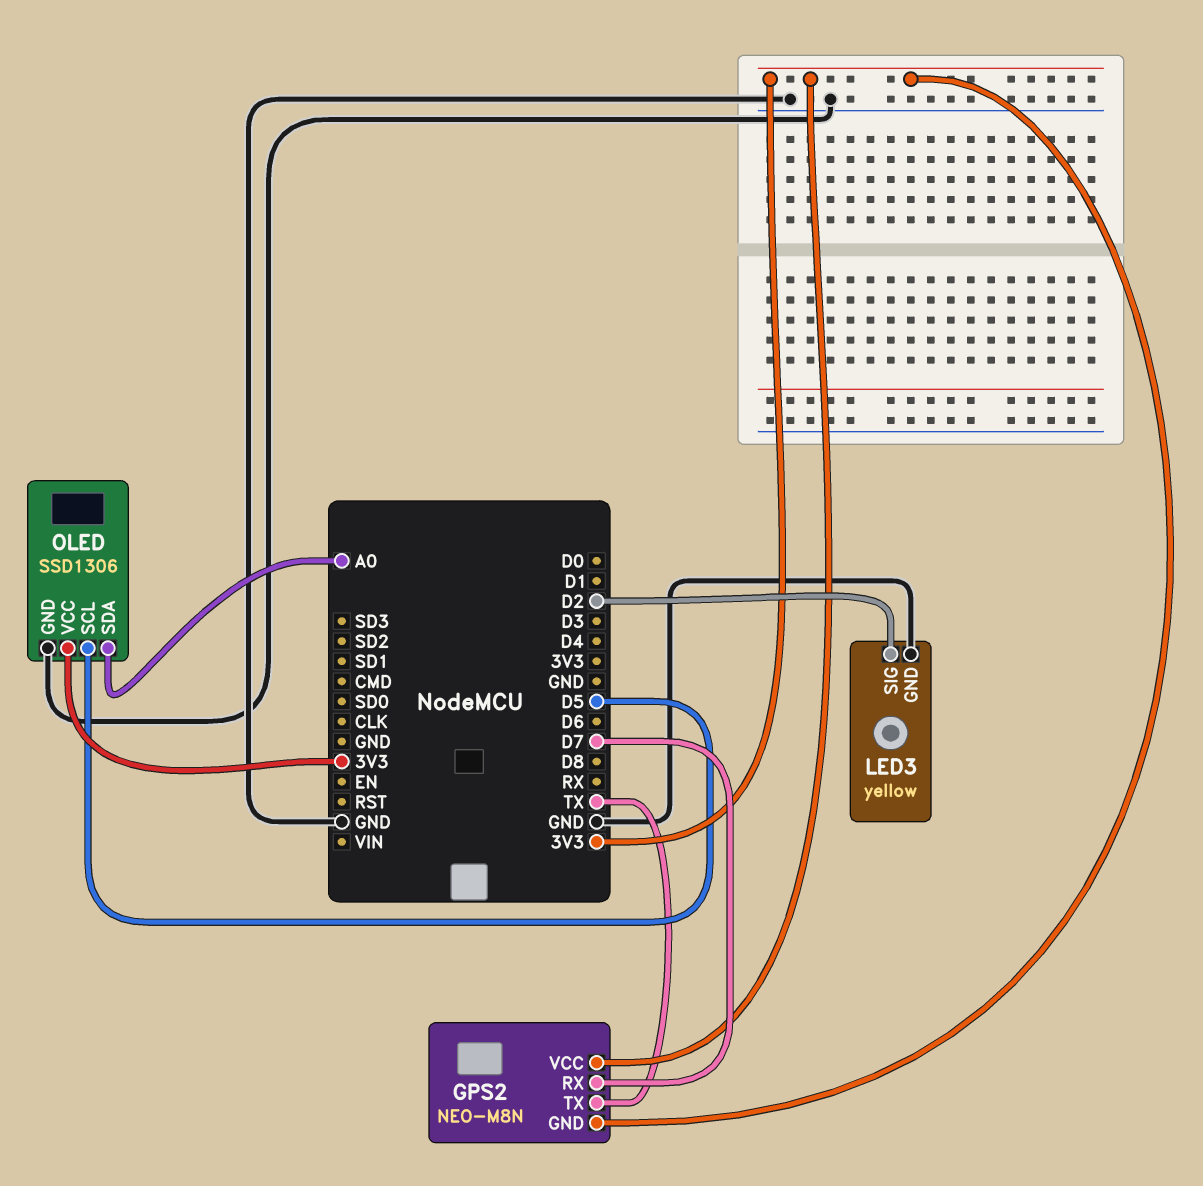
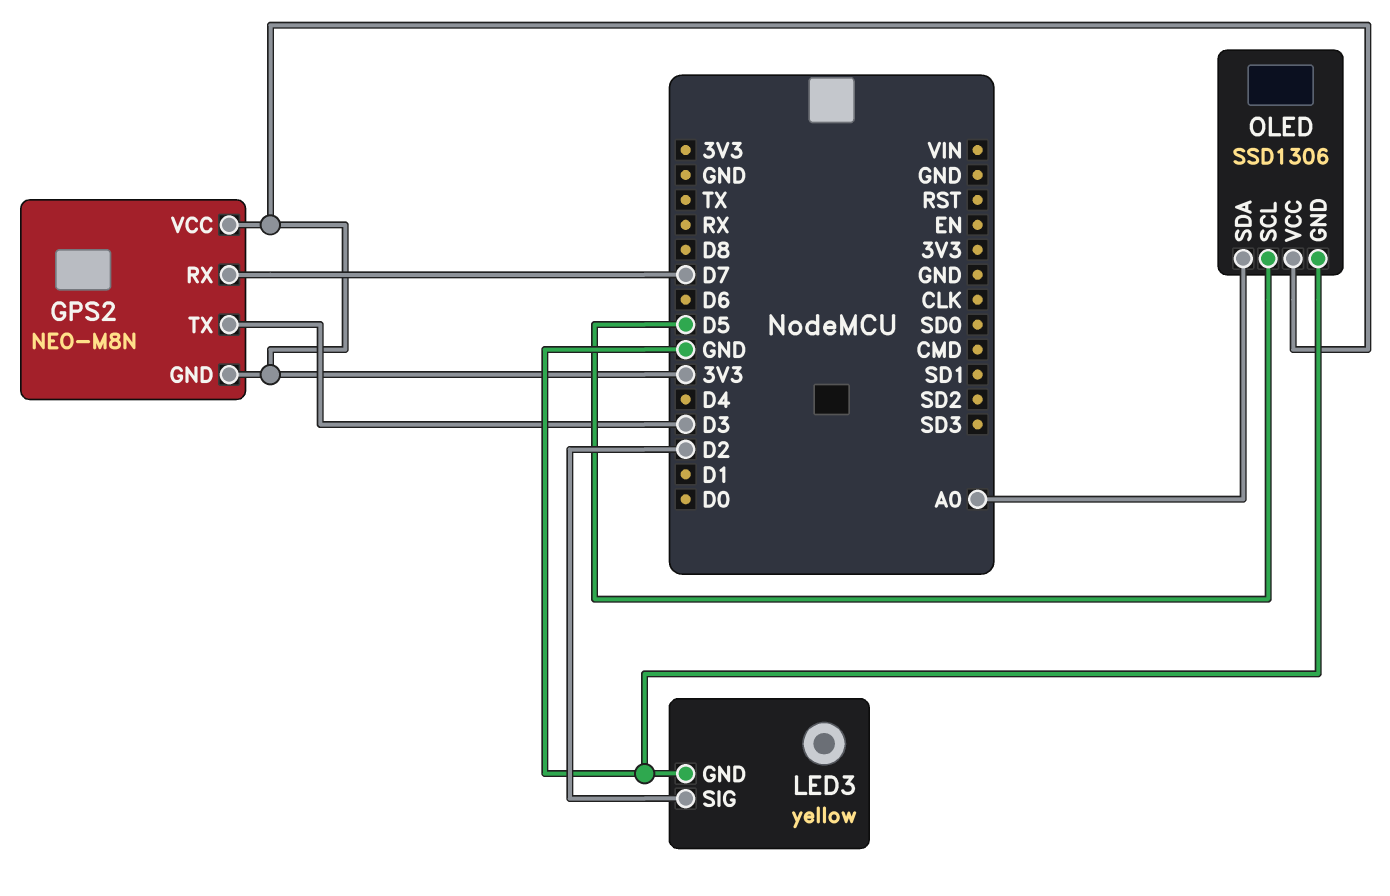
GPS2 pin TX: TX -> D3

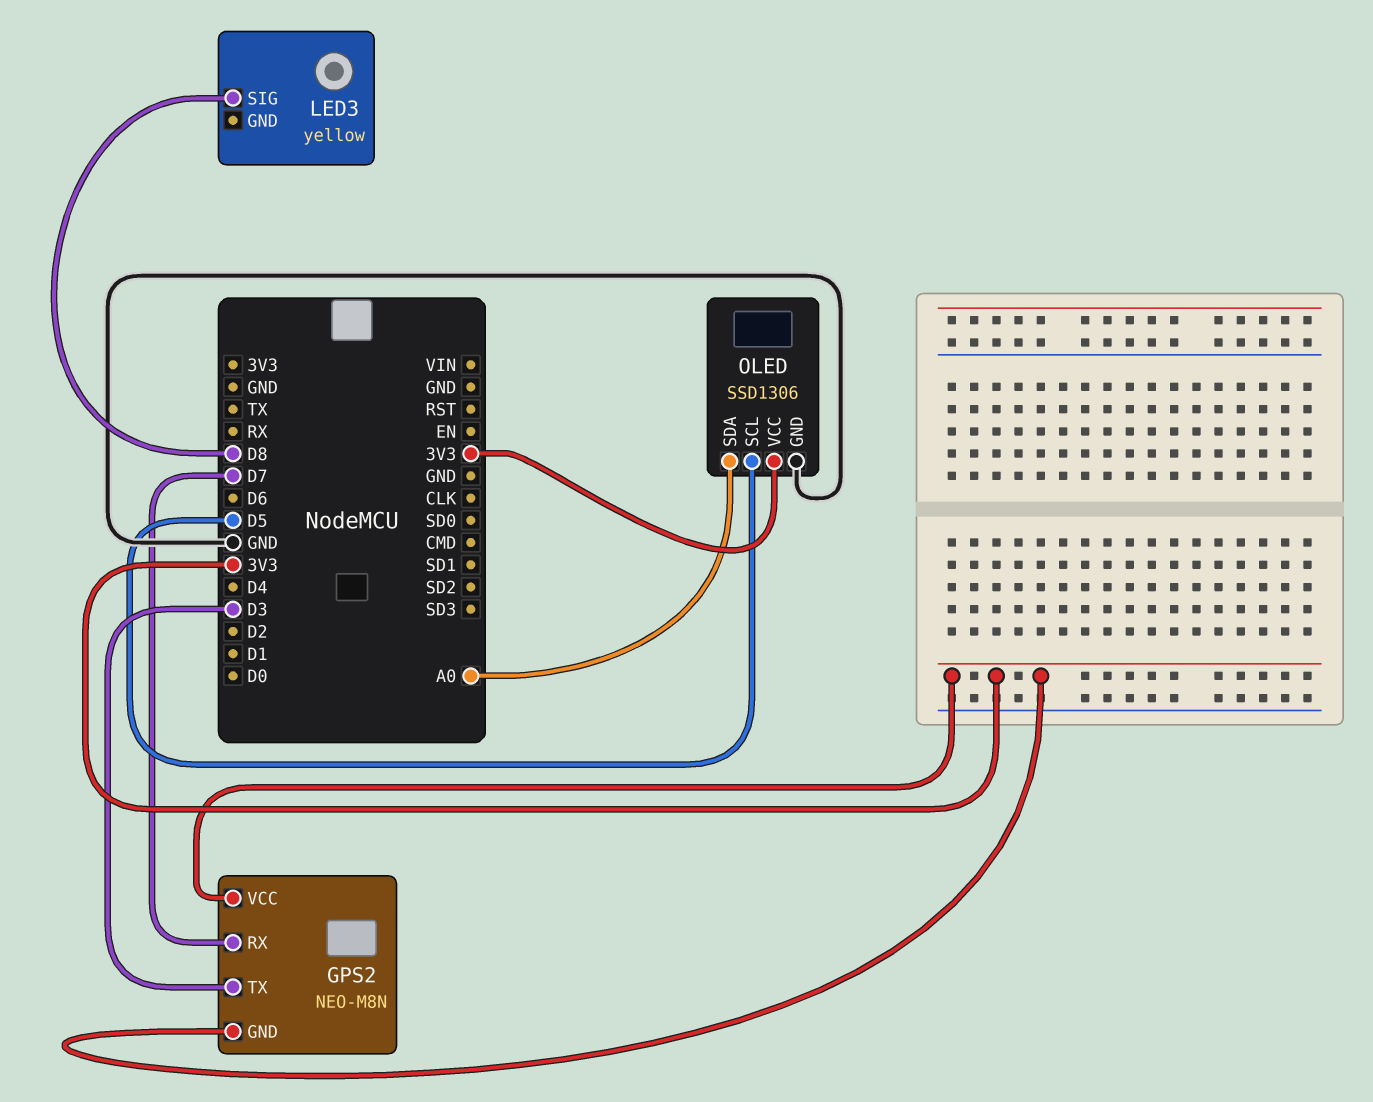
LED3 pin GND: GND -> none
LED3 pin SIG: D2 -> D8

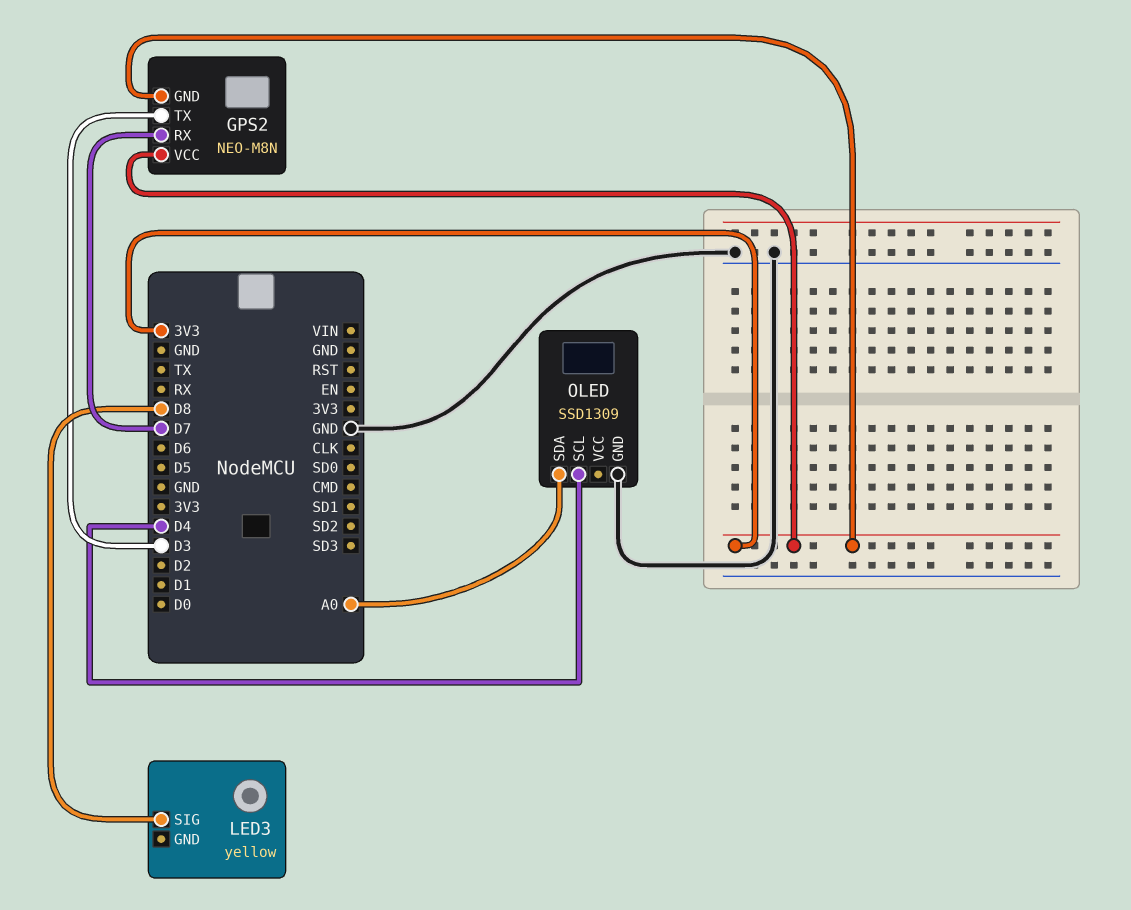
OLED: SSD1306 -> SSD1309
OLED pin SCL: D5 -> D4
OLED pin VCC: 3V3 -> none

